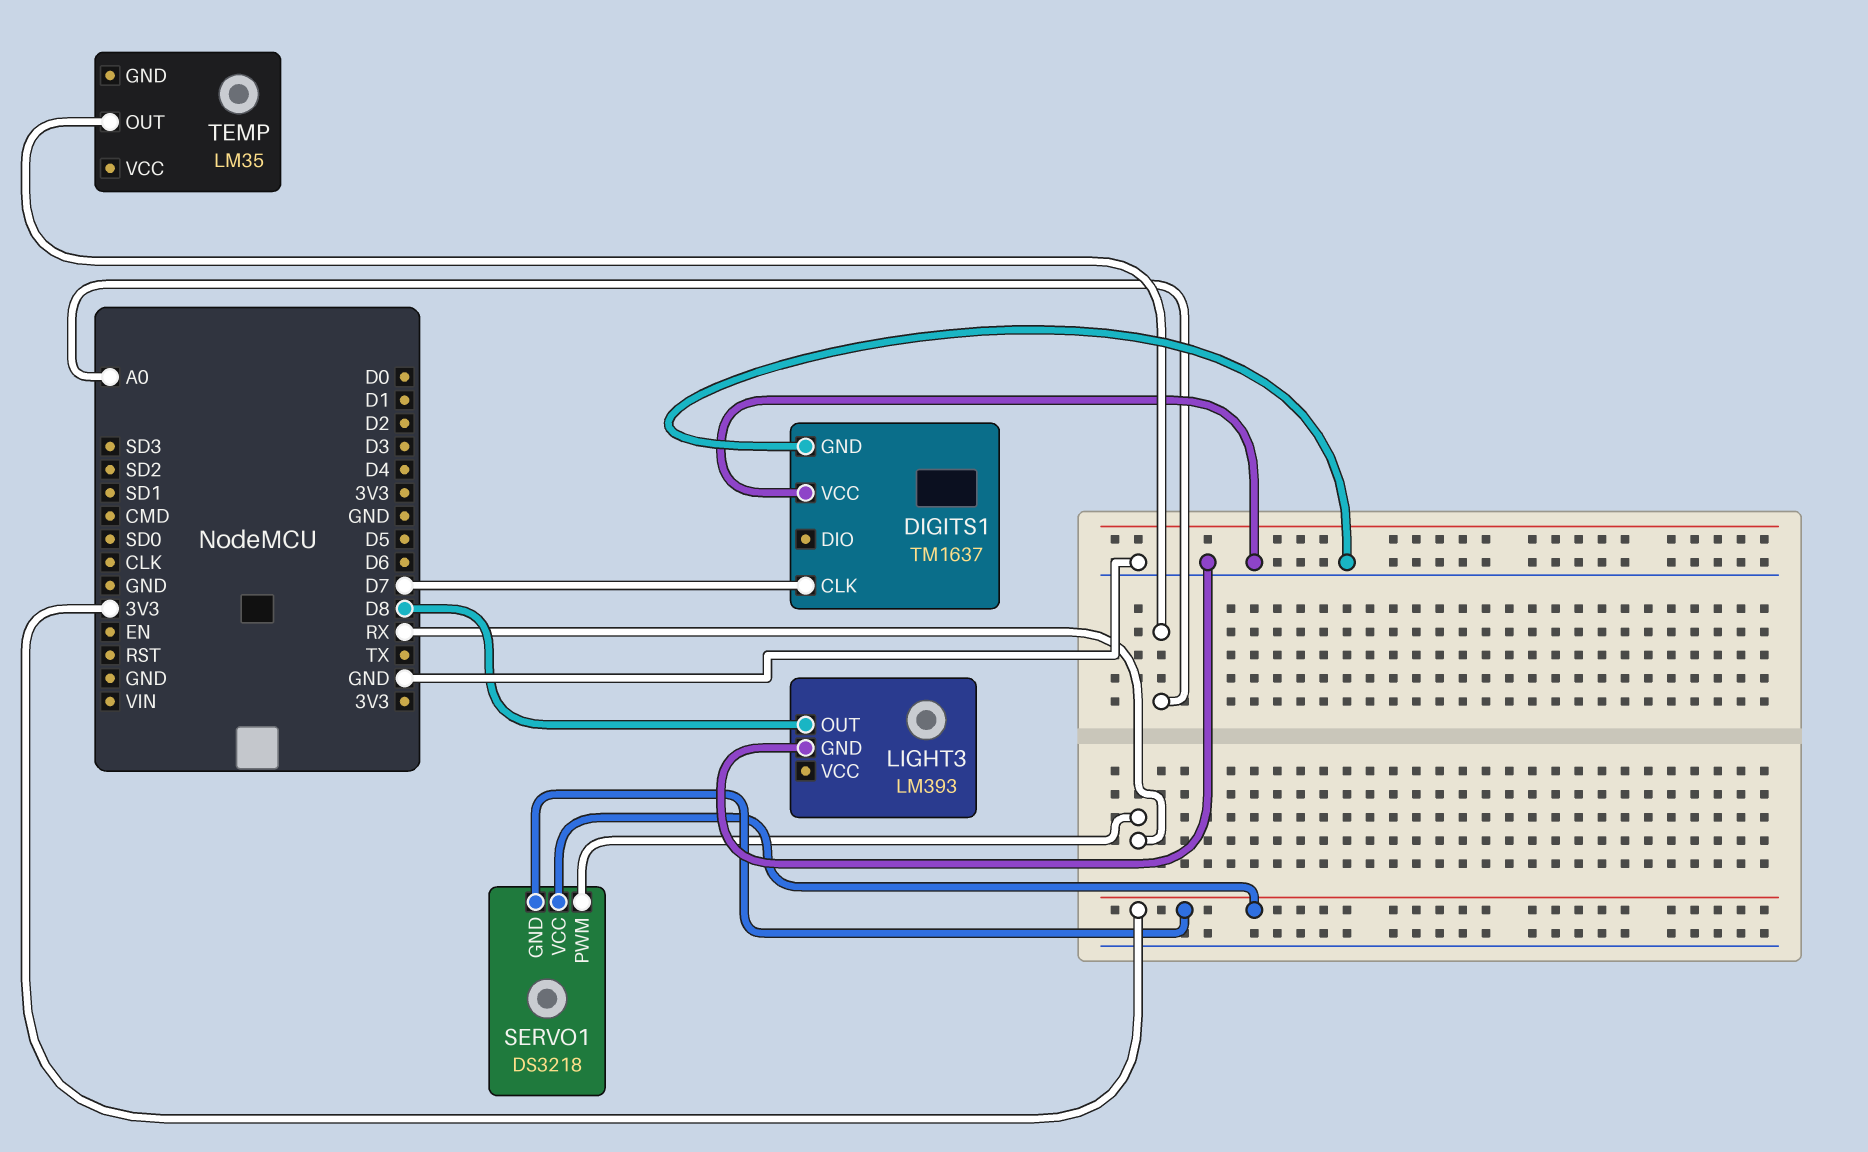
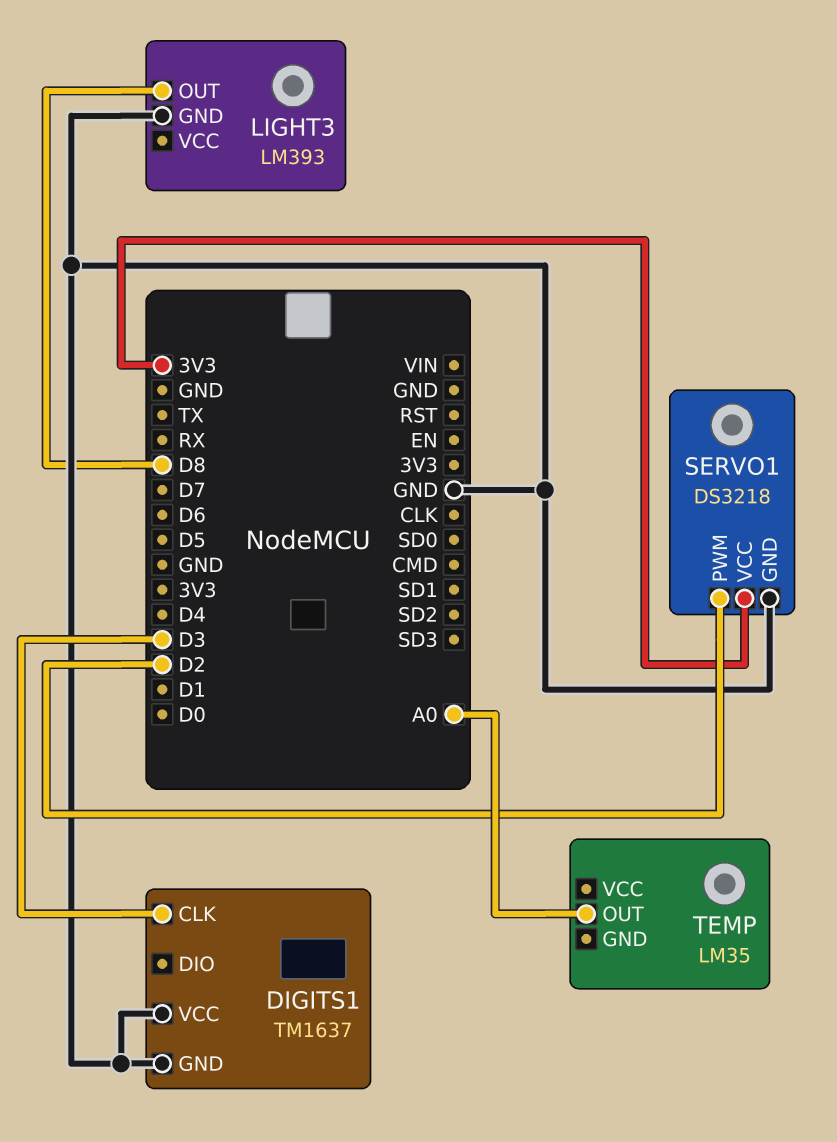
DIGITS1 pin CLK: D7 -> D3
SERVO1 pin GND: 3V3 -> GND
SERVO1 pin PWM: RX -> D2

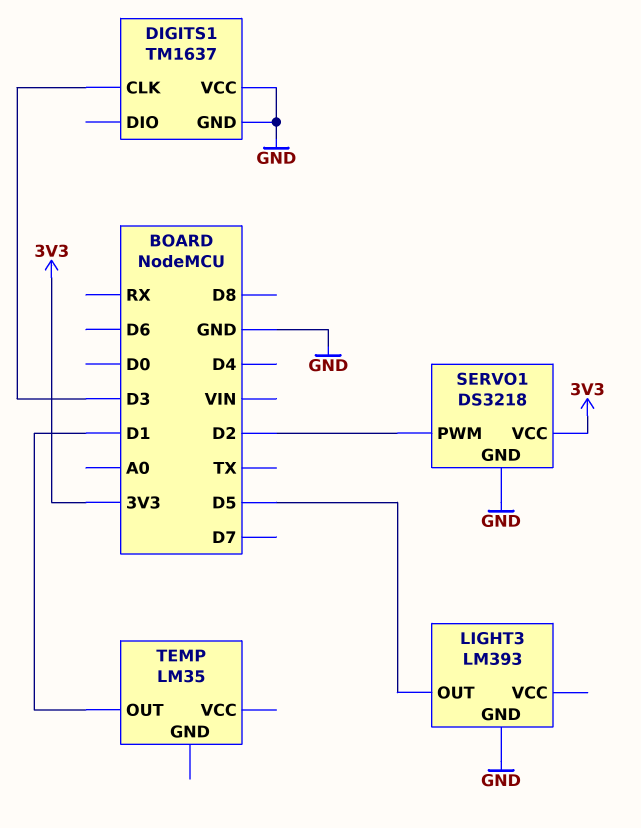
LIGHT3 pin OUT: D8 -> D5
TEMP pin OUT: A0 -> D1

